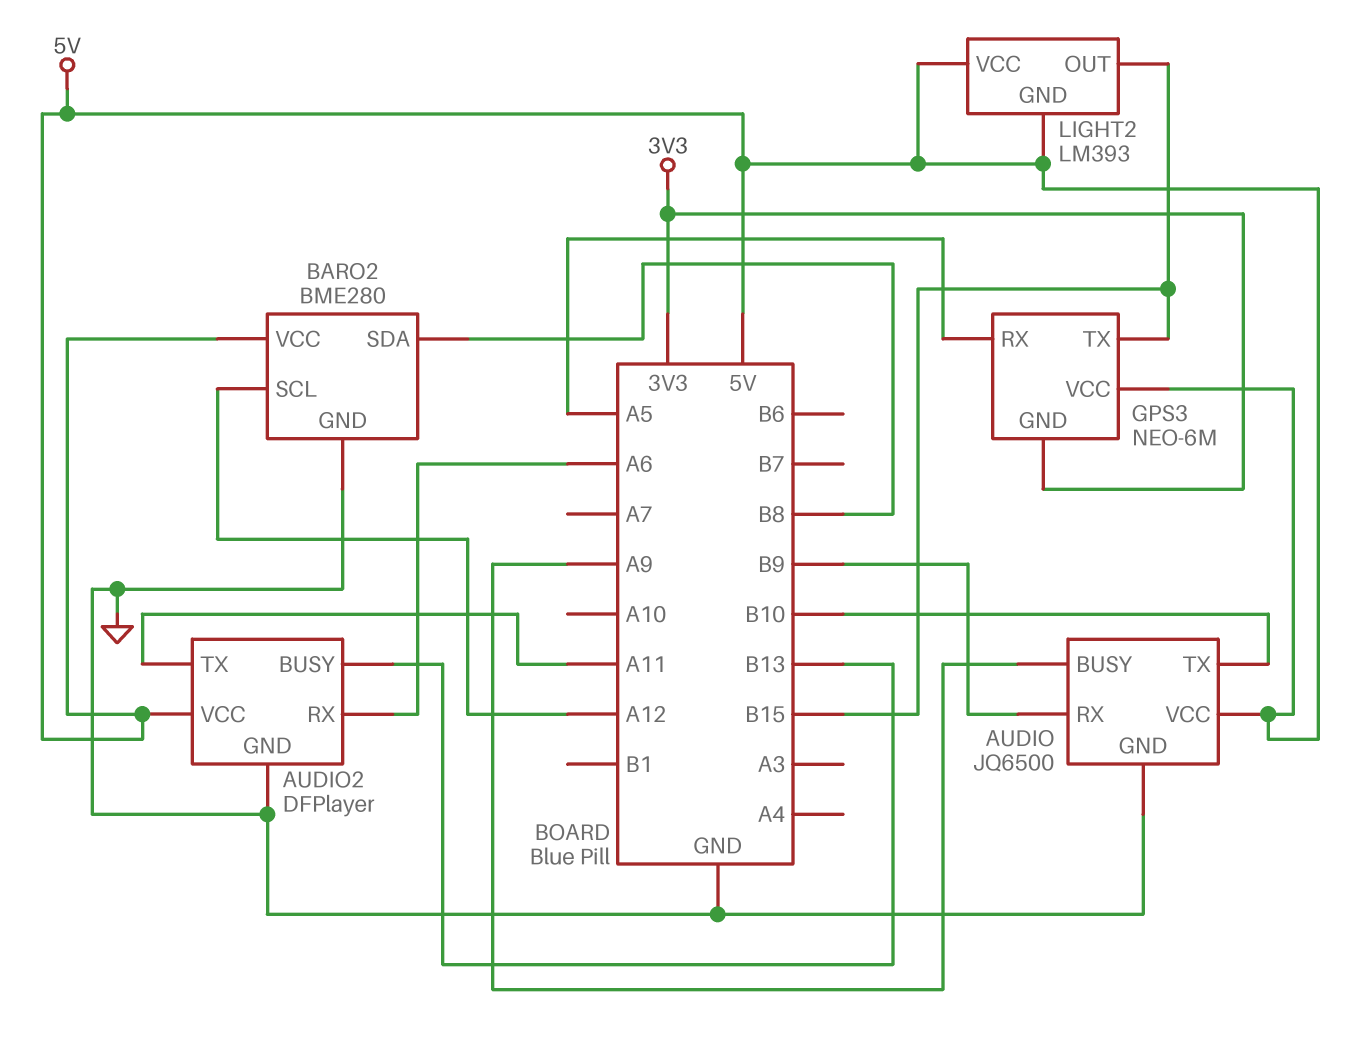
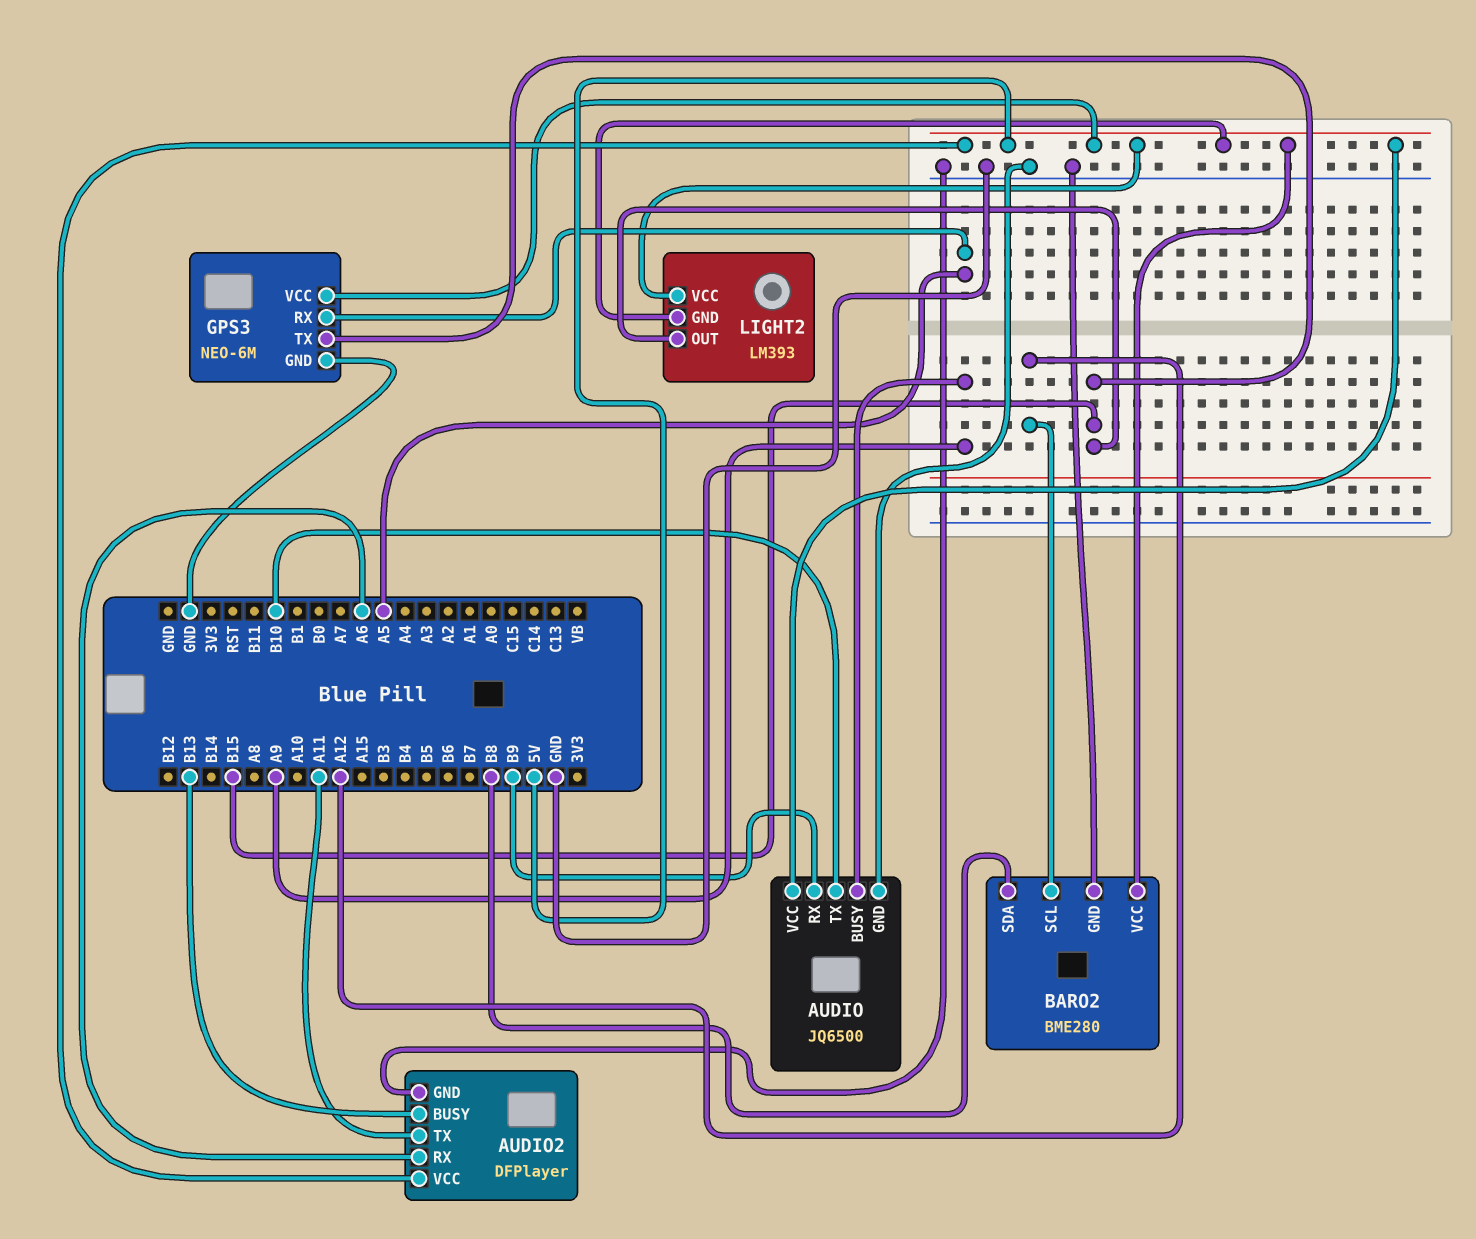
GPS3 pin GND: 3V3 -> GND

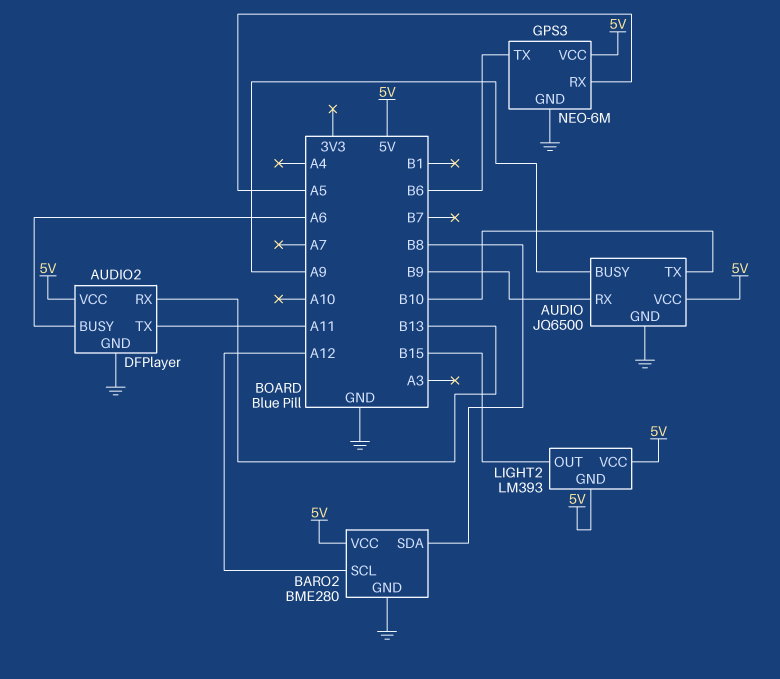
AUDIO2 pin BUSY: B13 -> A6
AUDIO2 pin RX: A6 -> B13
GPS3 pin TX: B15 -> B6

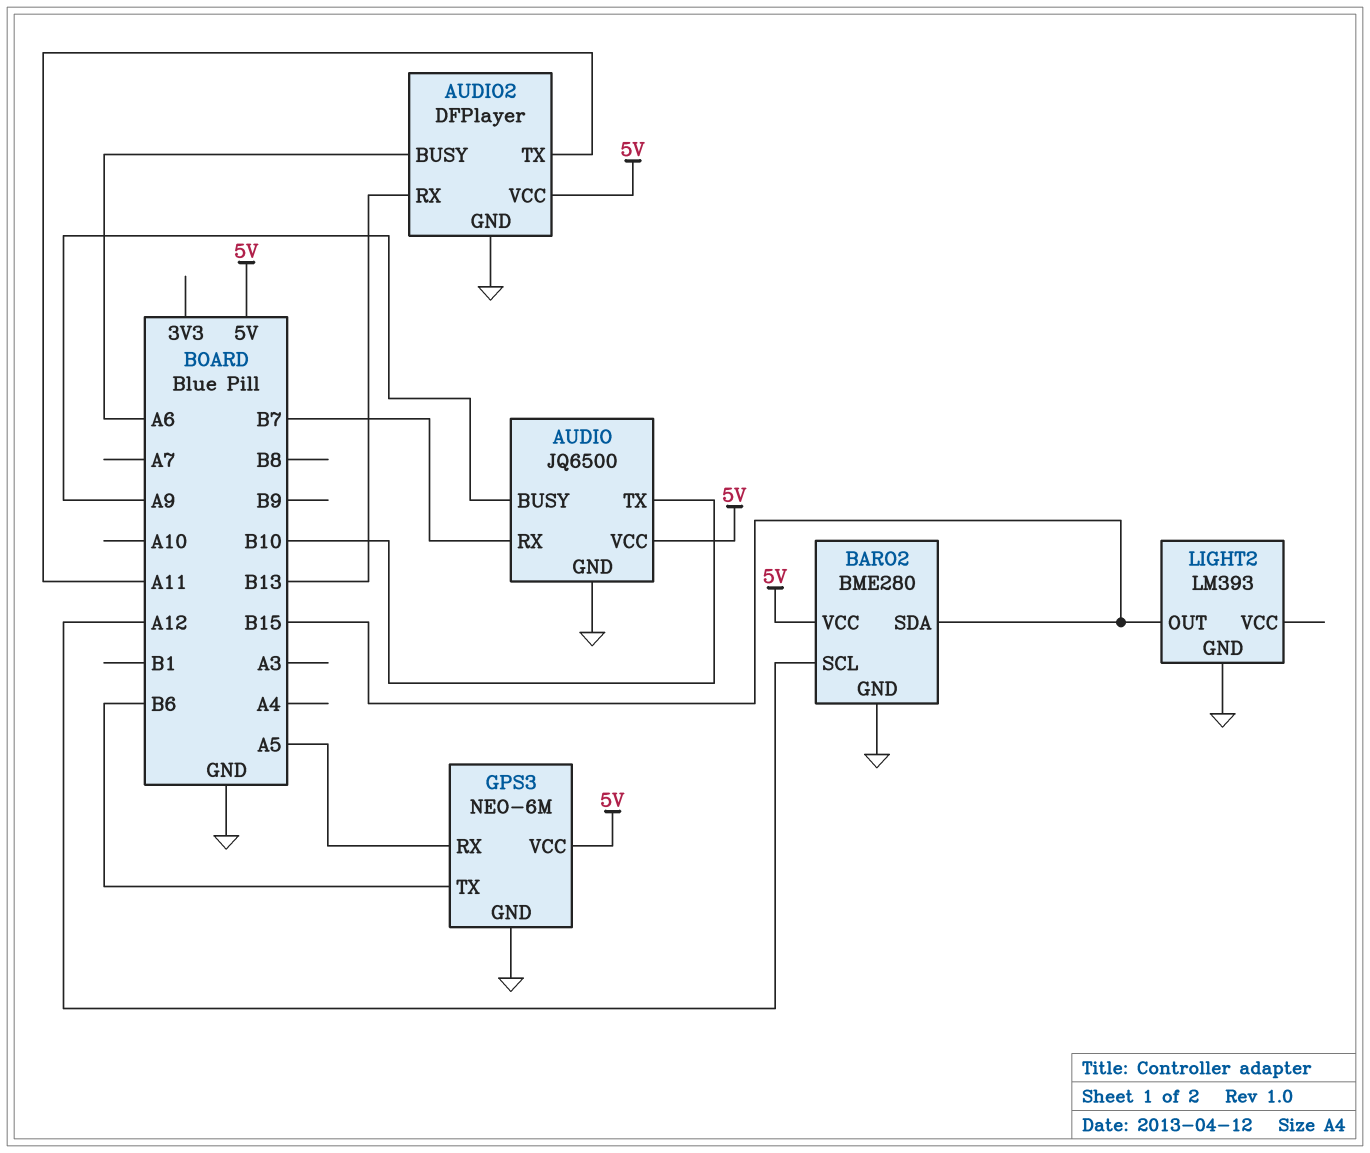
AUDIO pin RX: B9 -> B7
BARO2 pin SDA: B8 -> B15
LIGHT2 pin GND: 5V -> GND
LIGHT2 pin VCC: 5V -> none

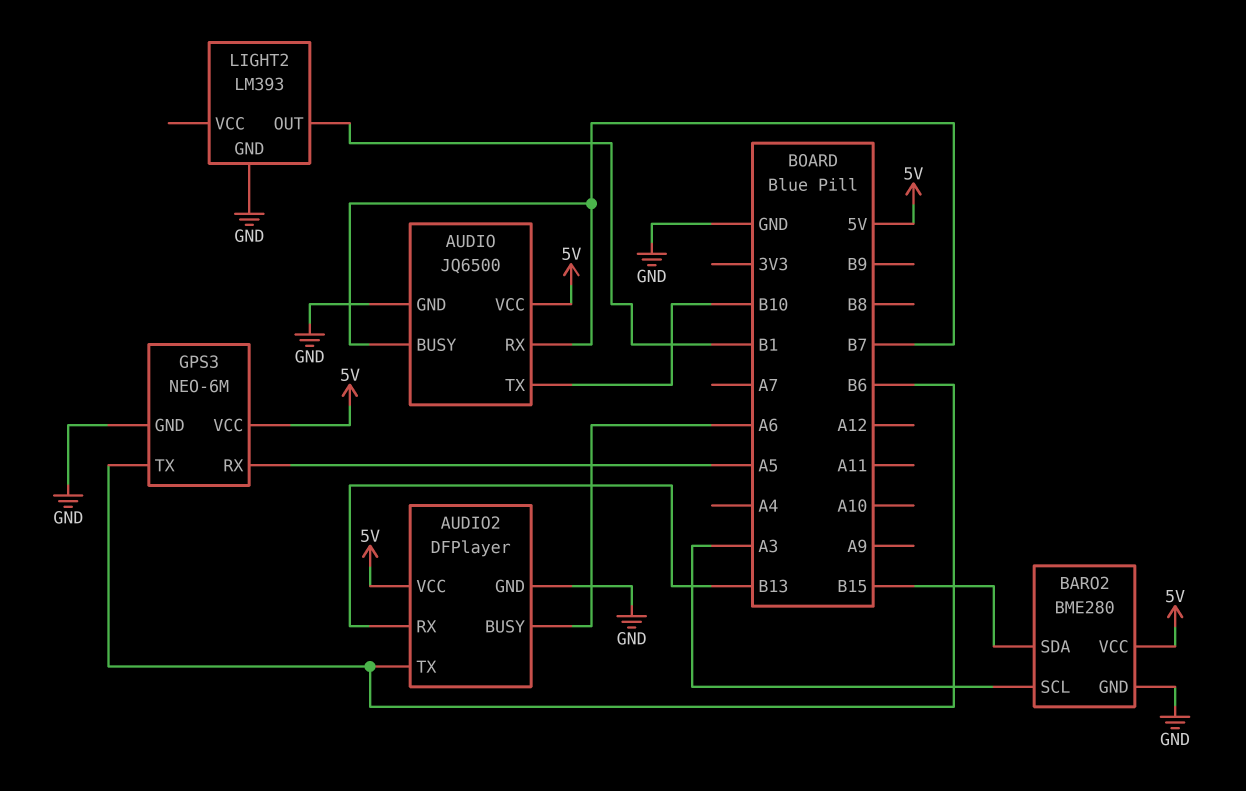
AUDIO pin BUSY: A9 -> B7
AUDIO2 pin TX: A11 -> B6
BARO2 pin SCL: A12 -> A3
LIGHT2 pin OUT: B15 -> B1

